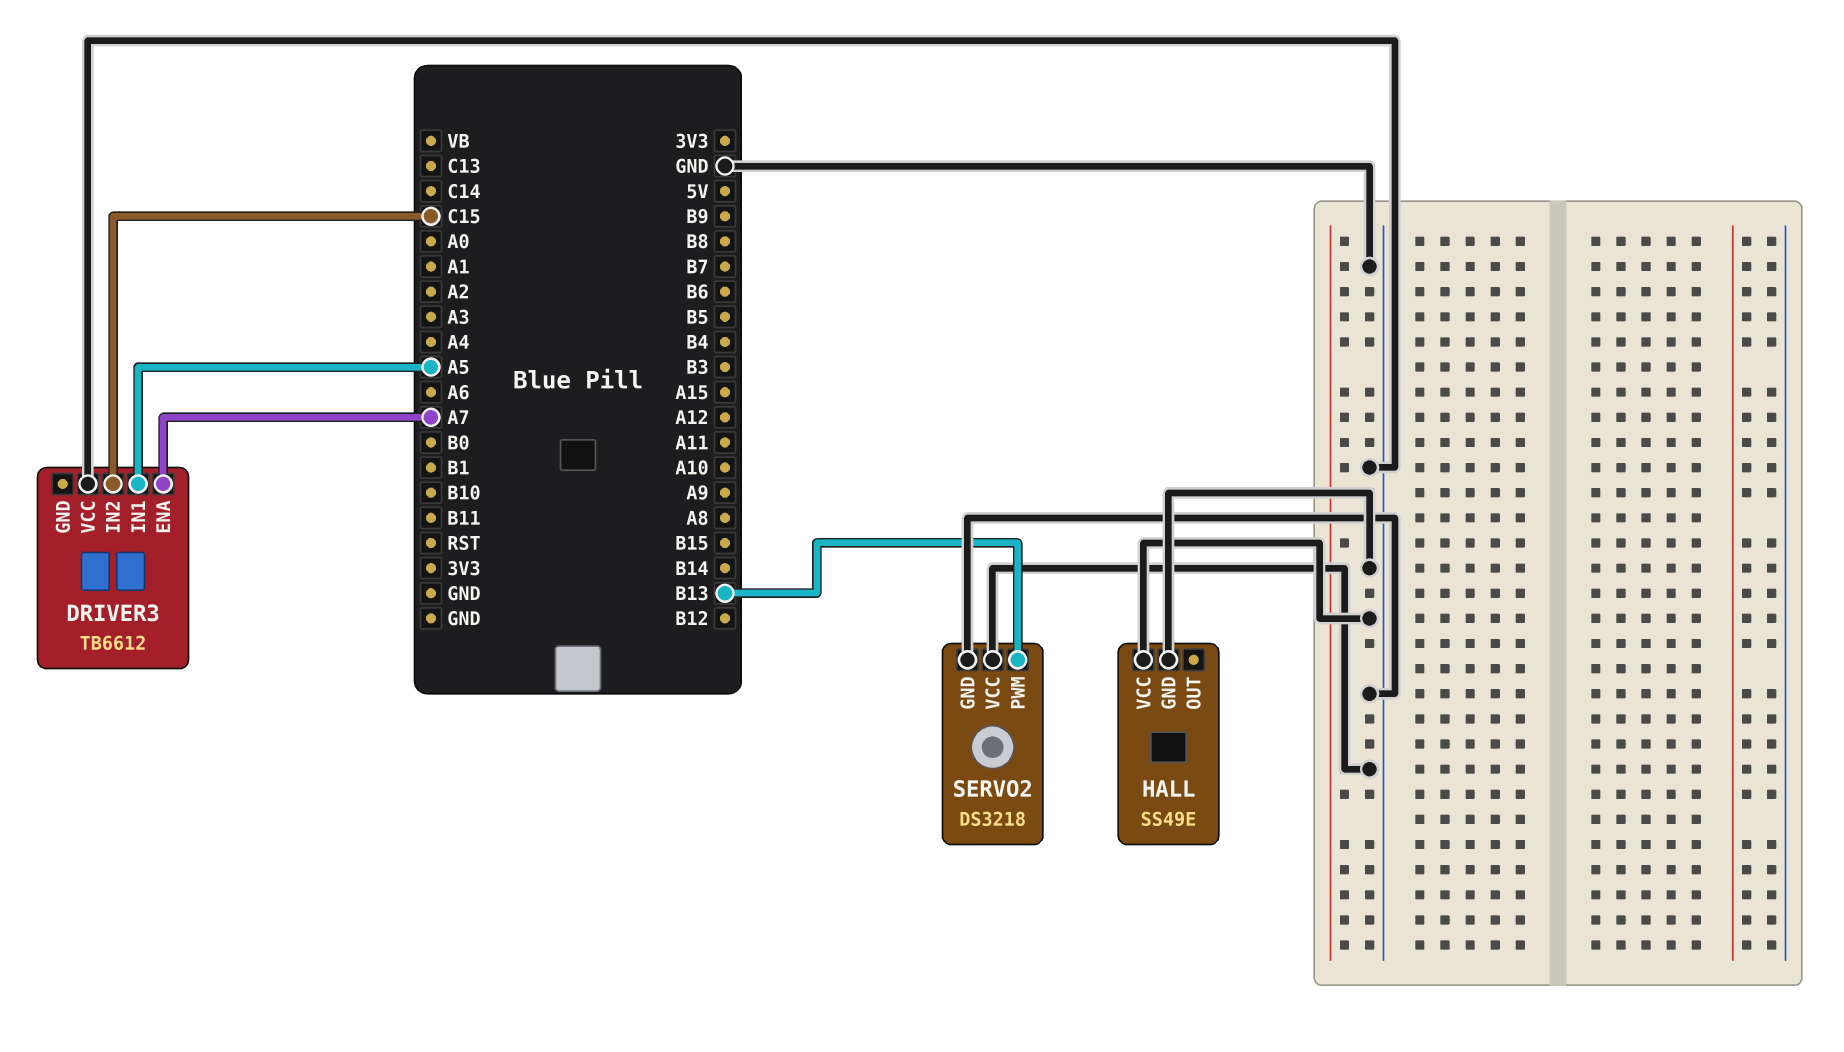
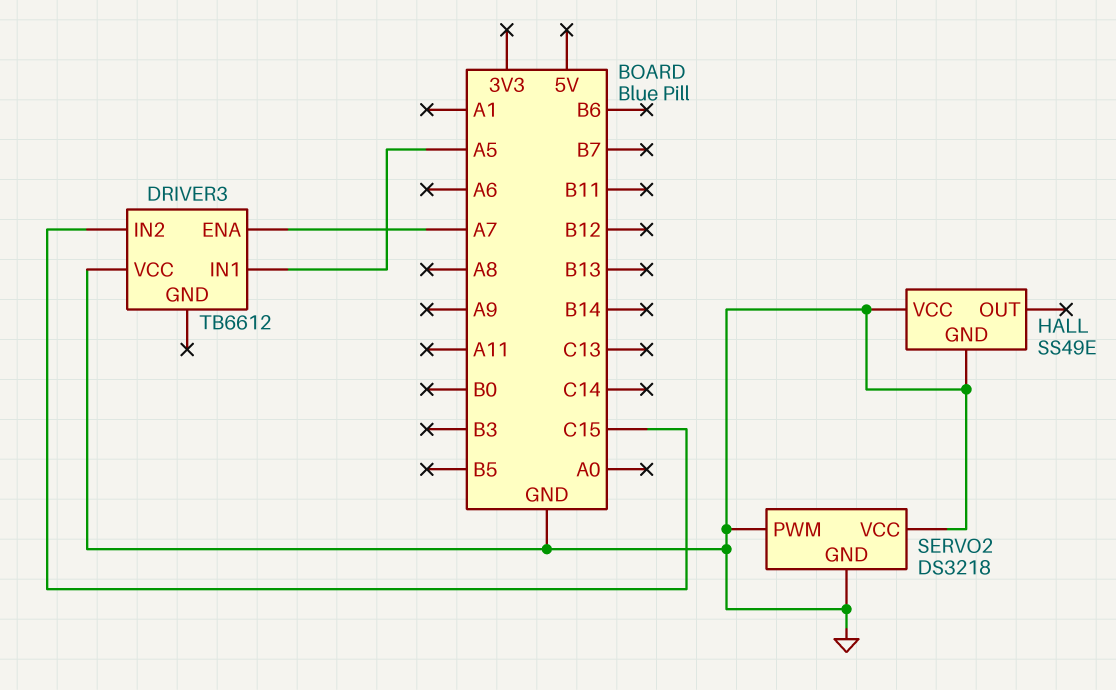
SERVO2 pin PWM: B13 -> GND

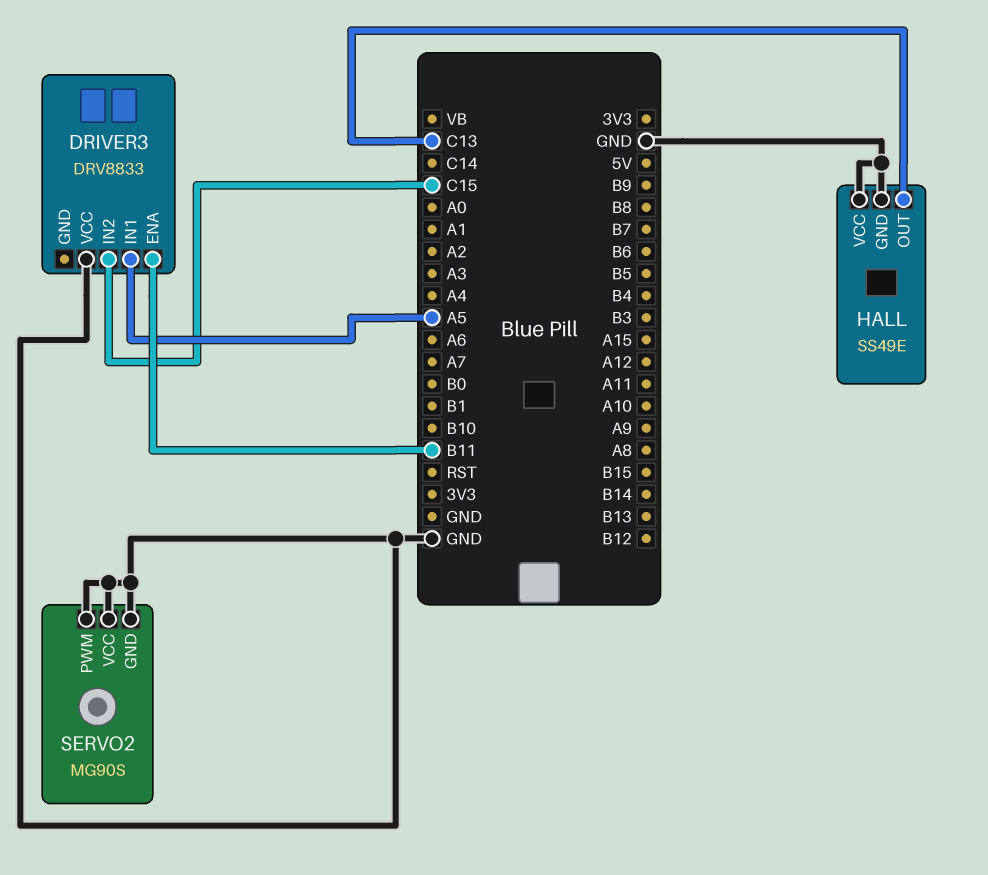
DRIVER3: TB6612 -> DRV8833
DRIVER3 pin ENA: A7 -> B11
HALL pin OUT: none -> C13
SERVO2: DS3218 -> MG90S

